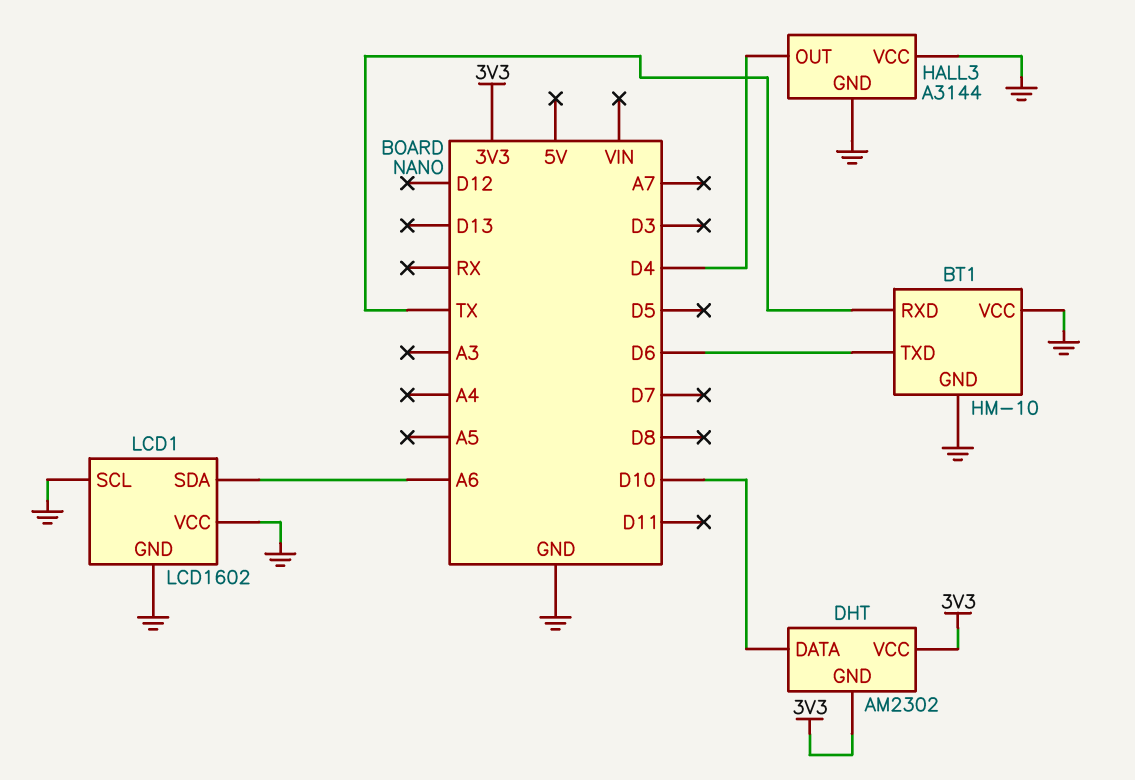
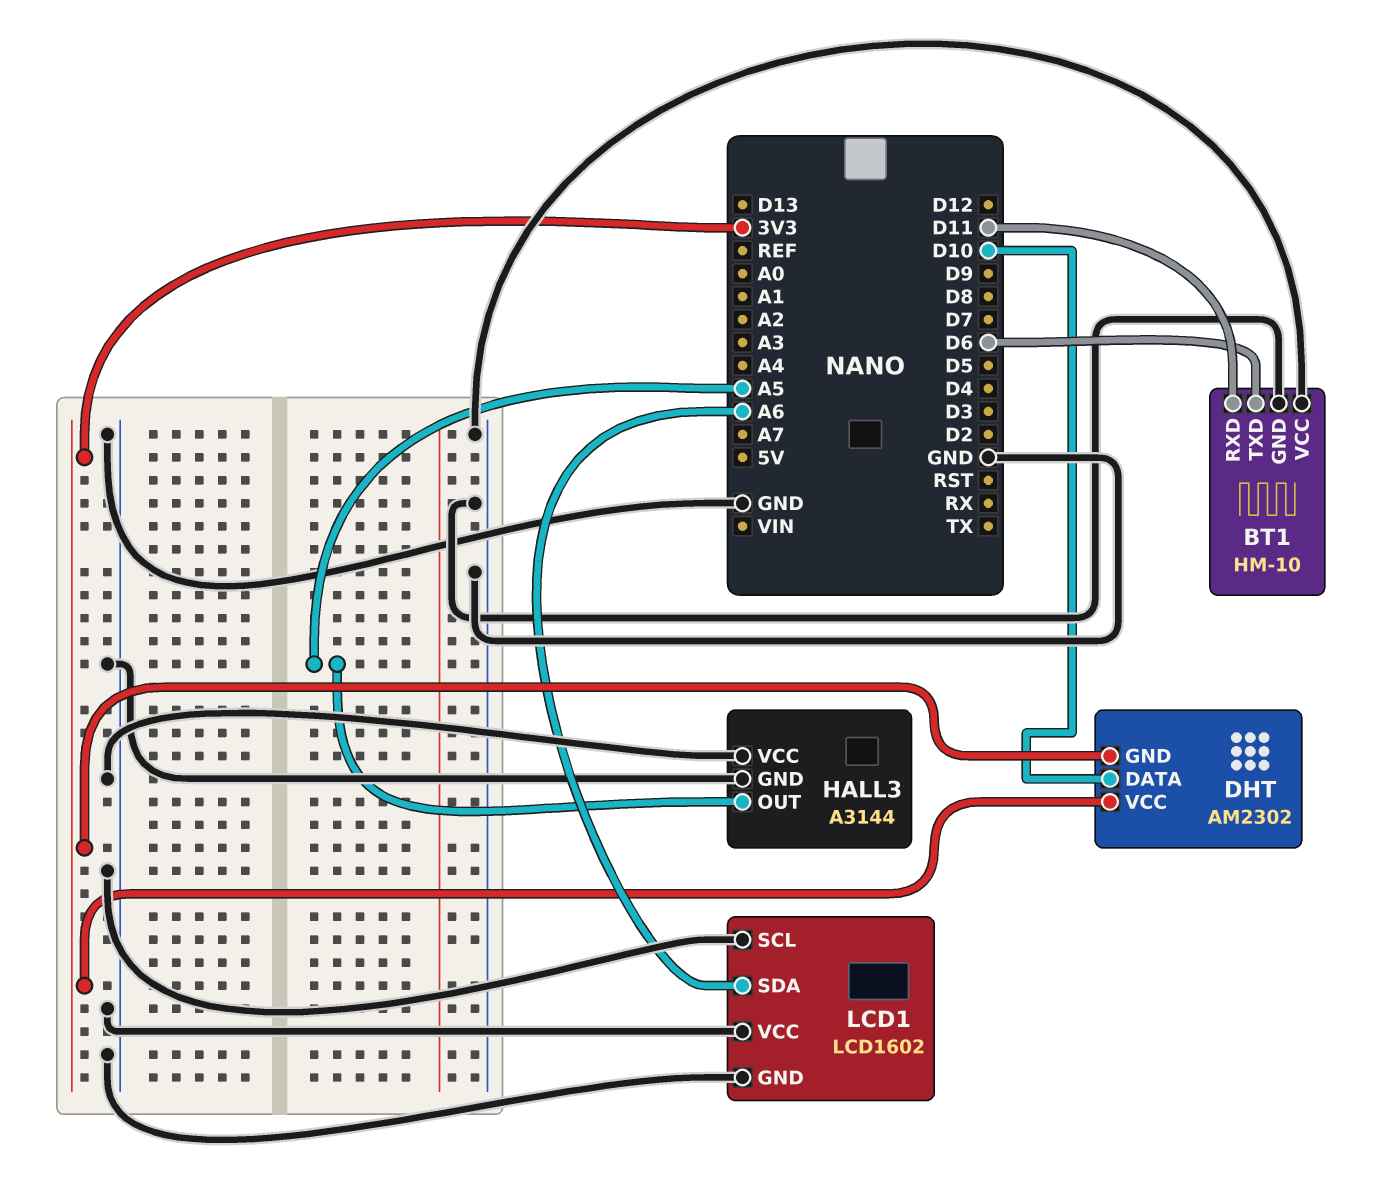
BT1 pin RXD: TX -> D11
HALL3 pin OUT: D4 -> A5

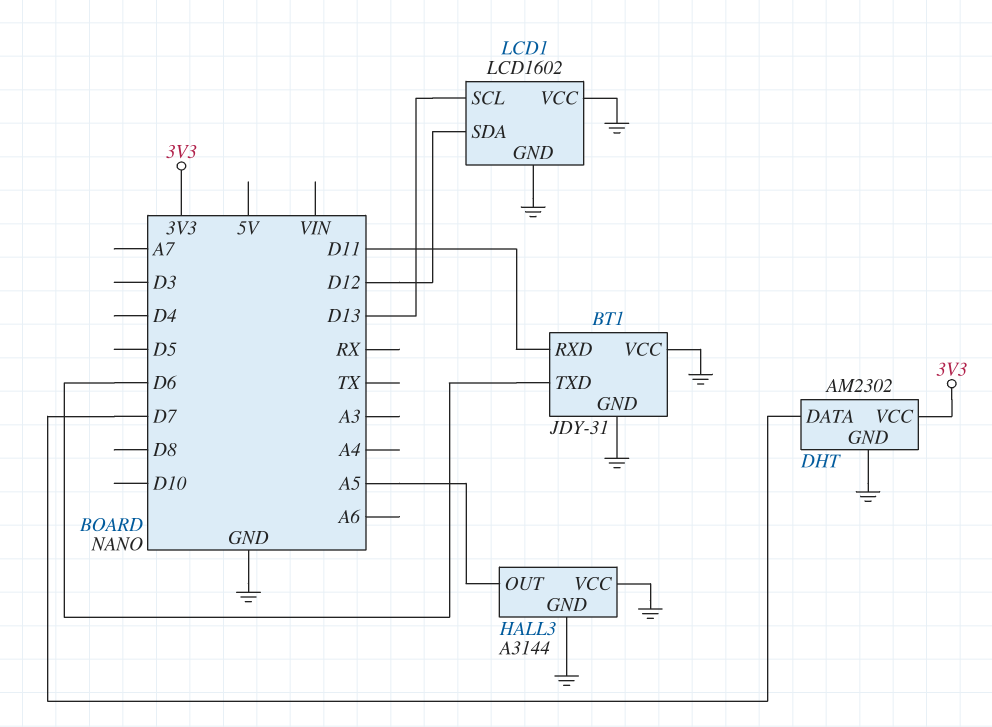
BT1: HM-10 -> JDY-31
DHT pin DATA: D10 -> D7
DHT pin GND: 3V3 -> GND
LCD1 pin SCL: GND -> D13
LCD1 pin SDA: A6 -> D12

